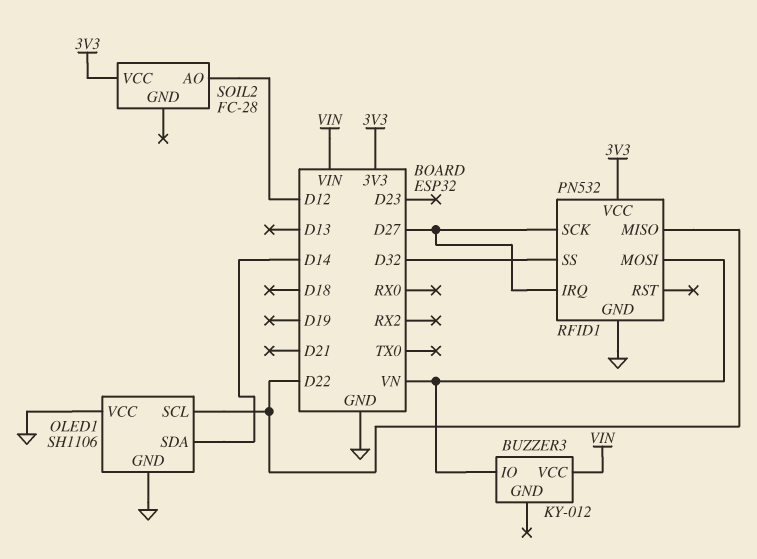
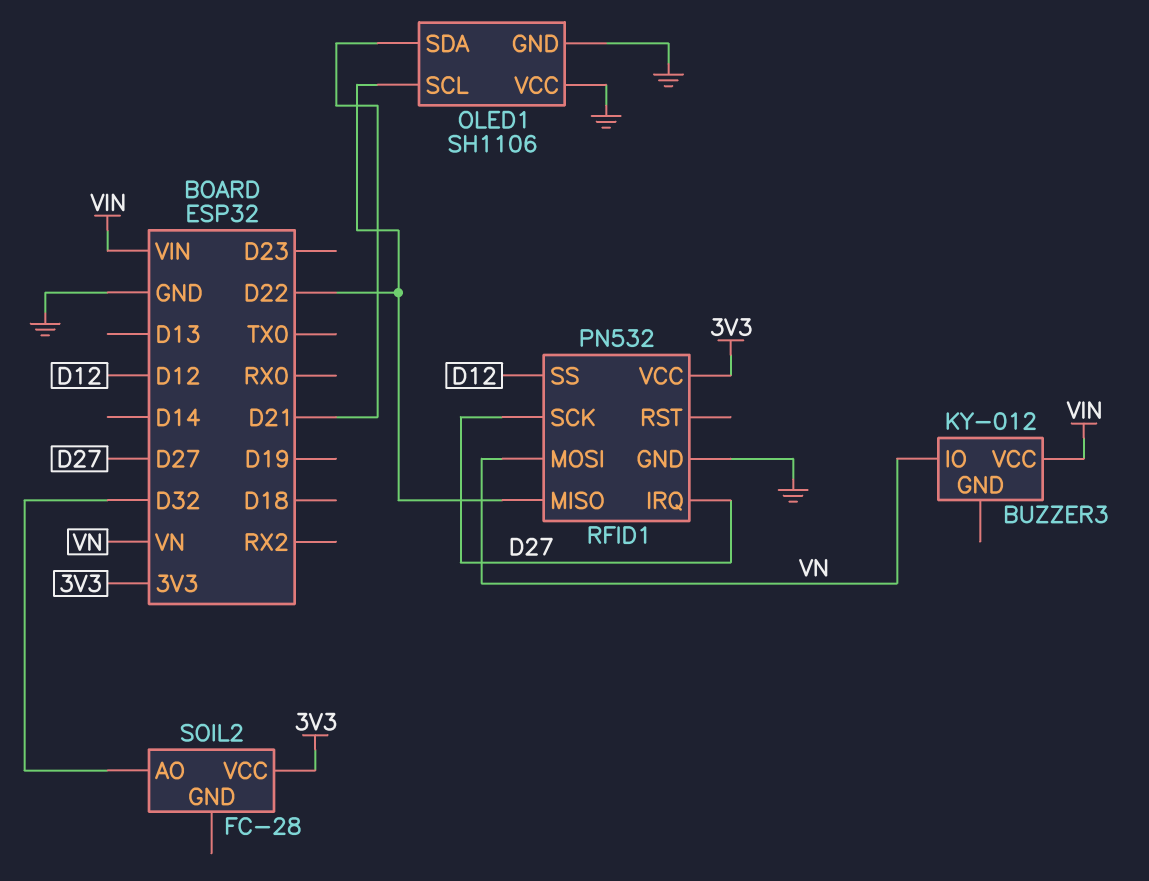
OLED1 pin SDA: D14 -> D21
RFID1 pin SS: D32 -> D12
SOIL2 pin AO: D12 -> D32

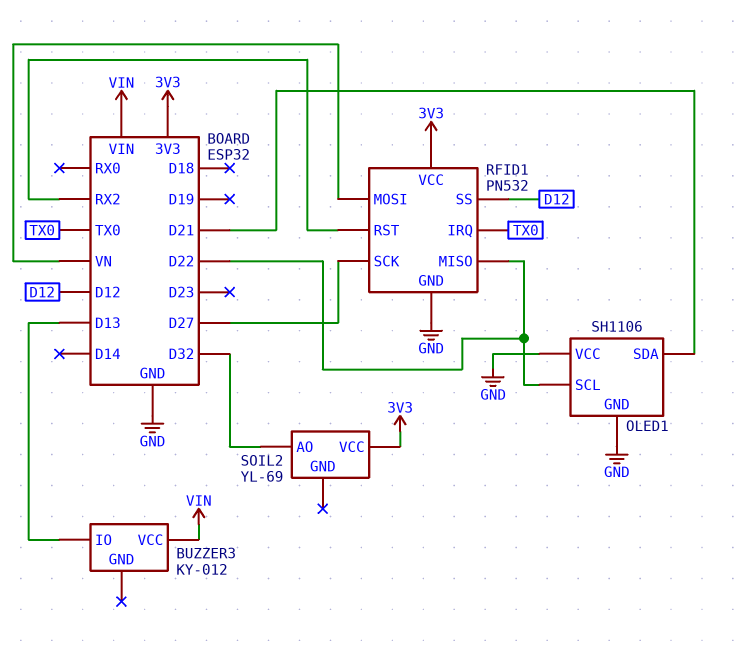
BUZZER3 pin IO: VN -> D13
RFID1 pin IRQ: D27 -> TX0
RFID1 pin RST: none -> RX2
SOIL2: FC-28 -> YL-69

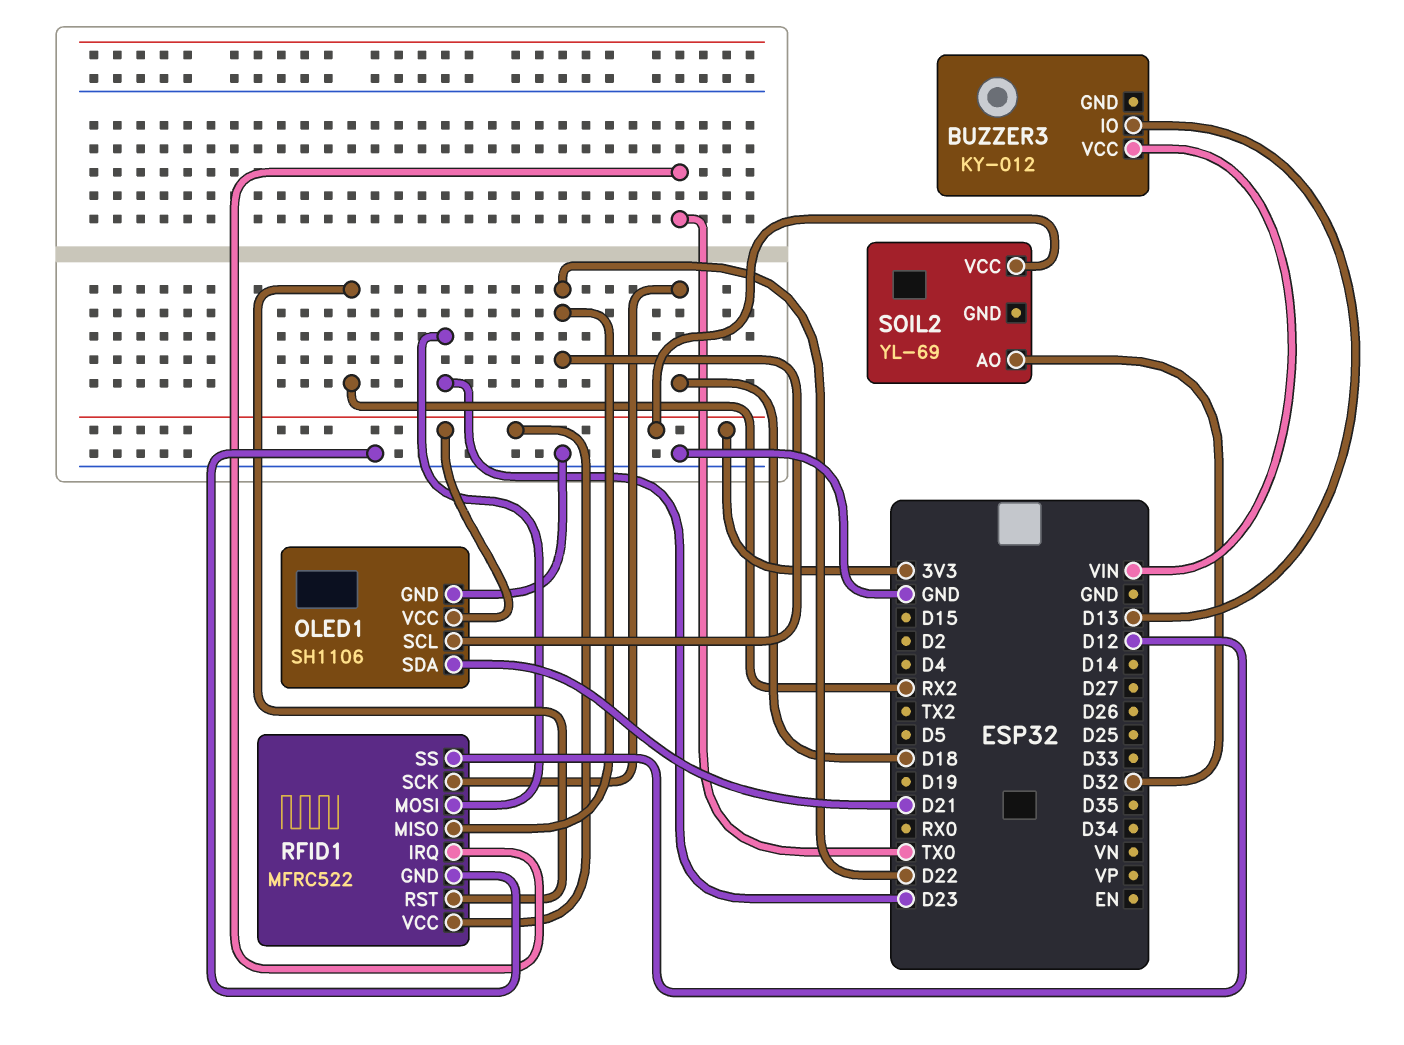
OLED1 pin VCC: GND -> 3V3
RFID1: PN532 -> MFRC522
RFID1 pin MOSI: VN -> D23
RFID1 pin SCK: D27 -> D18

